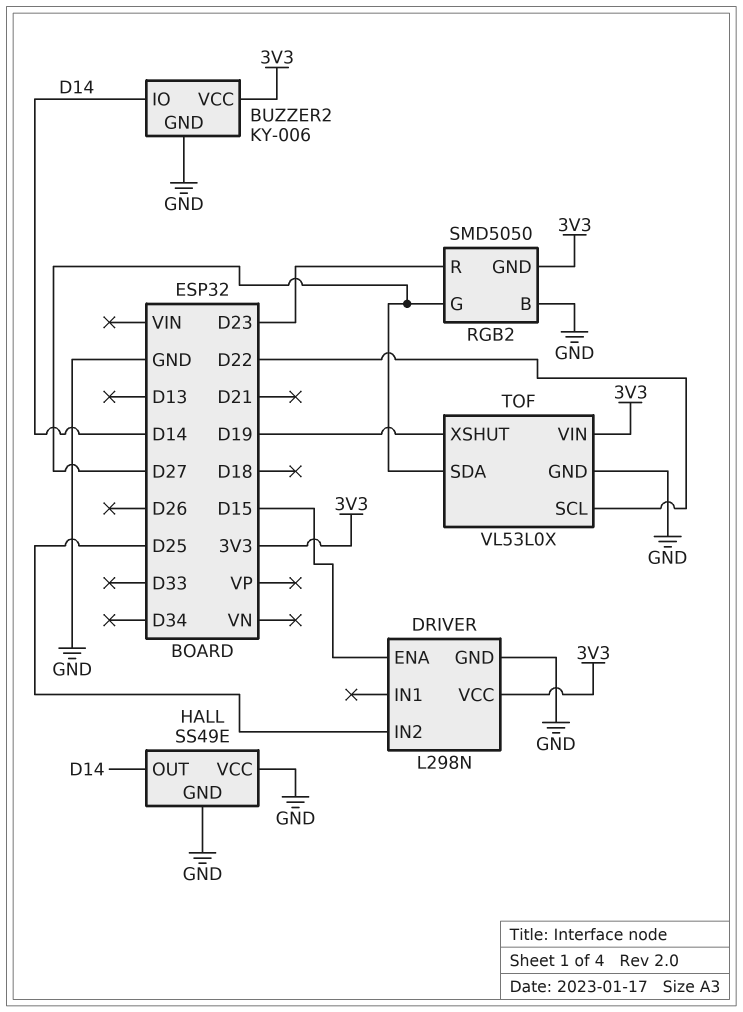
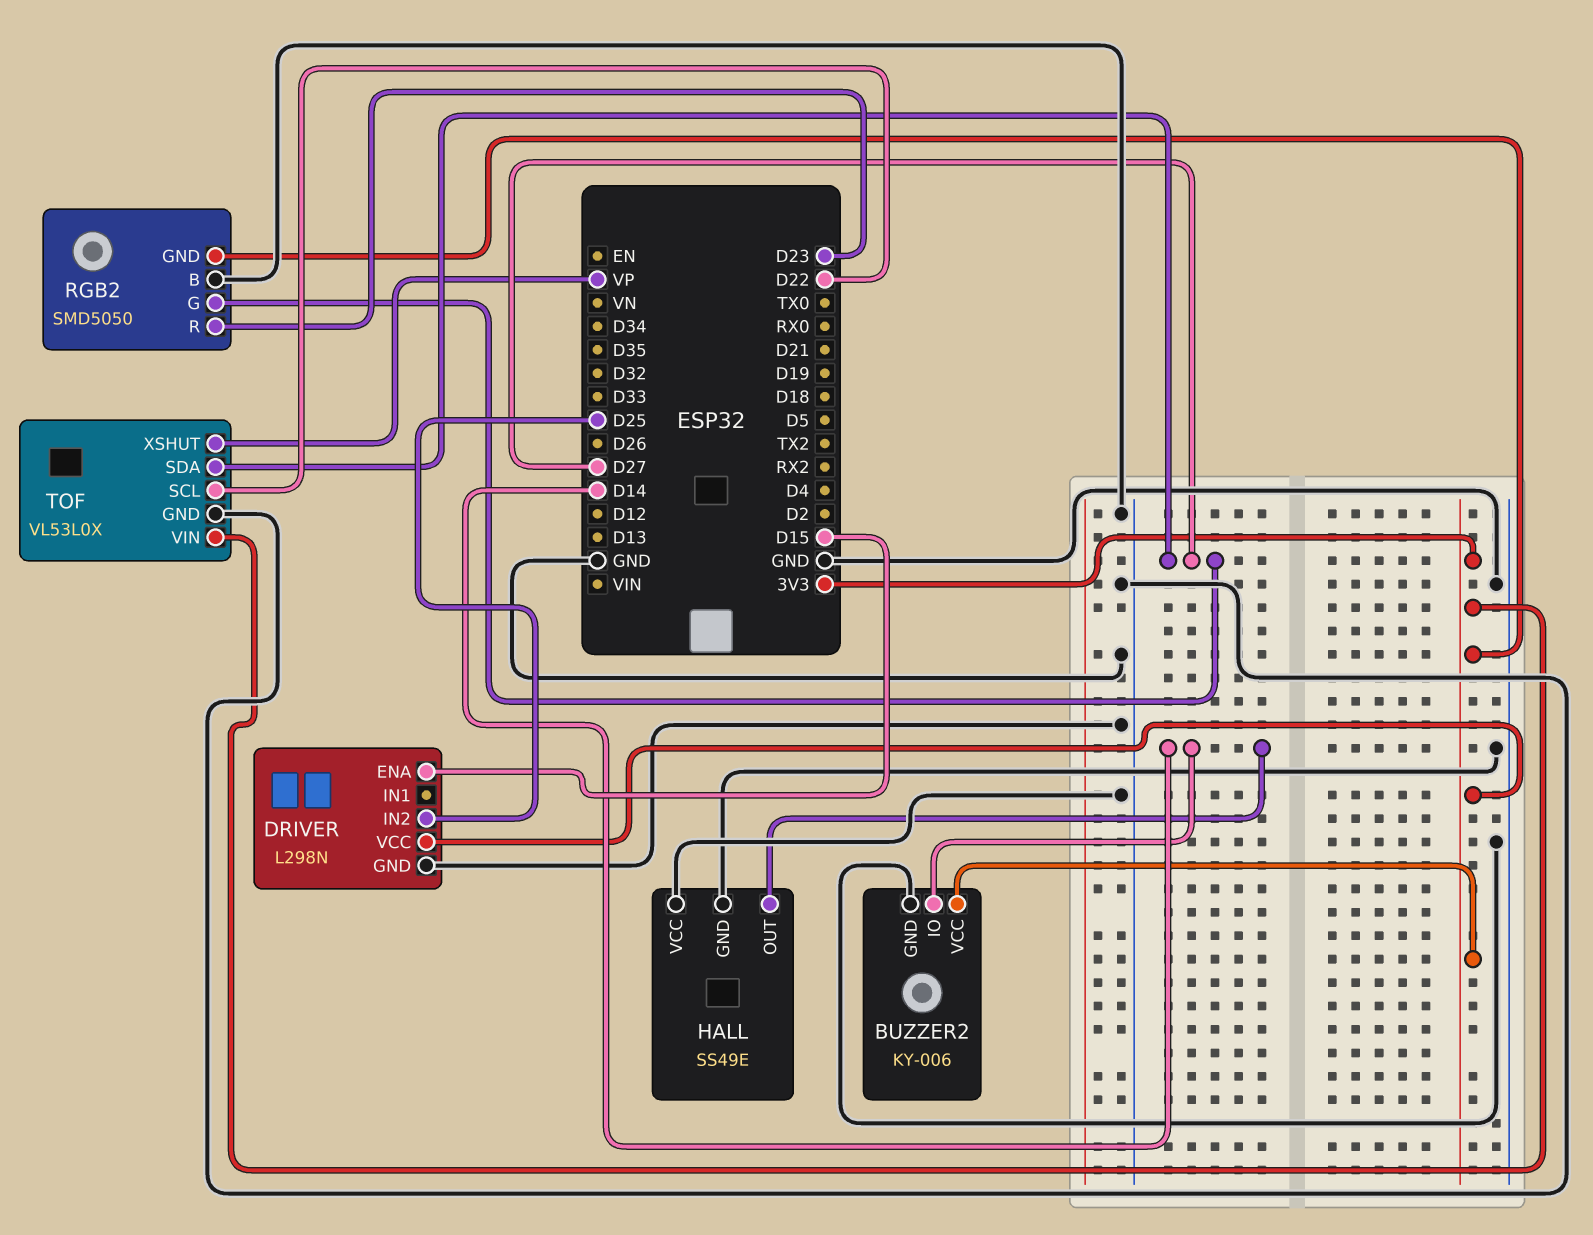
TOF pin XSHUT: D19 -> VP

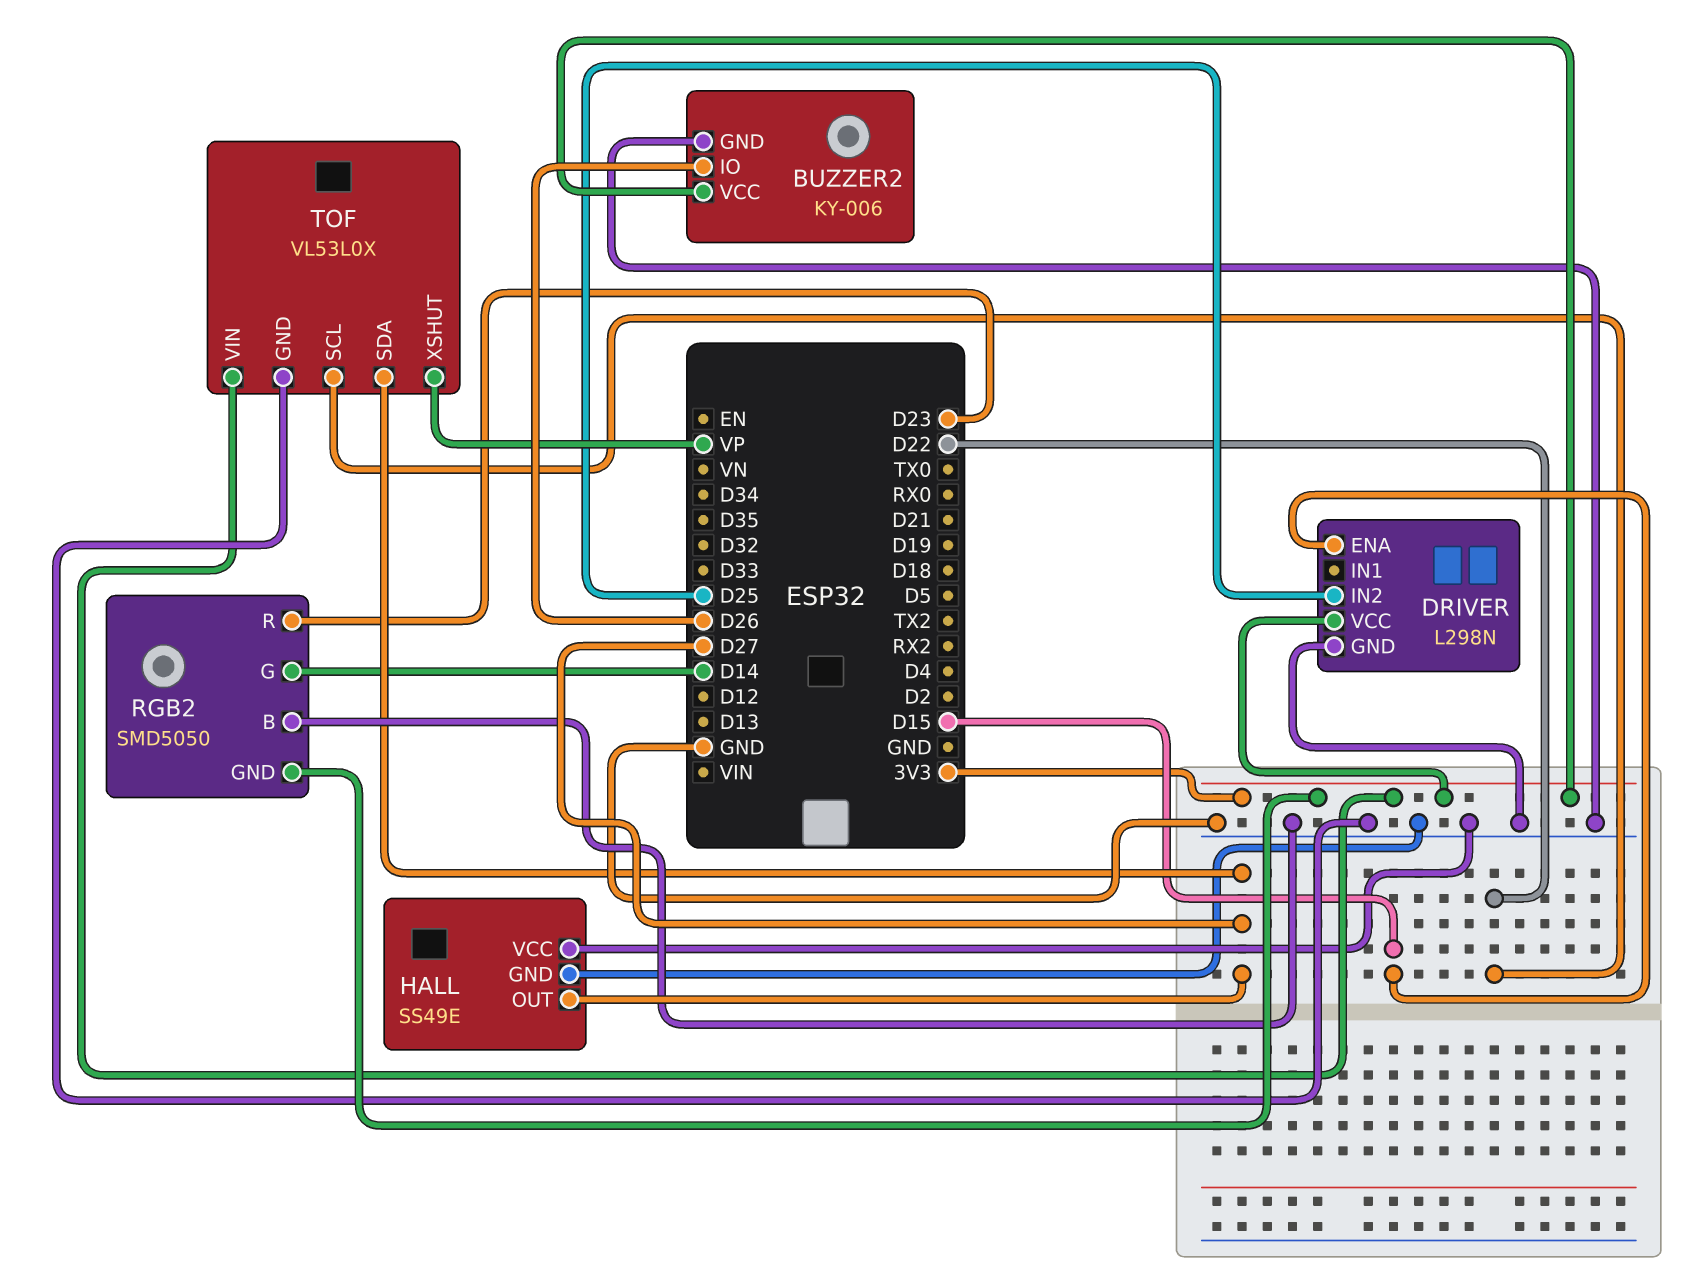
BUZZER2 pin IO: D14 -> D26
HALL pin OUT: D14 -> D27
RGB2 pin G: D27 -> D14

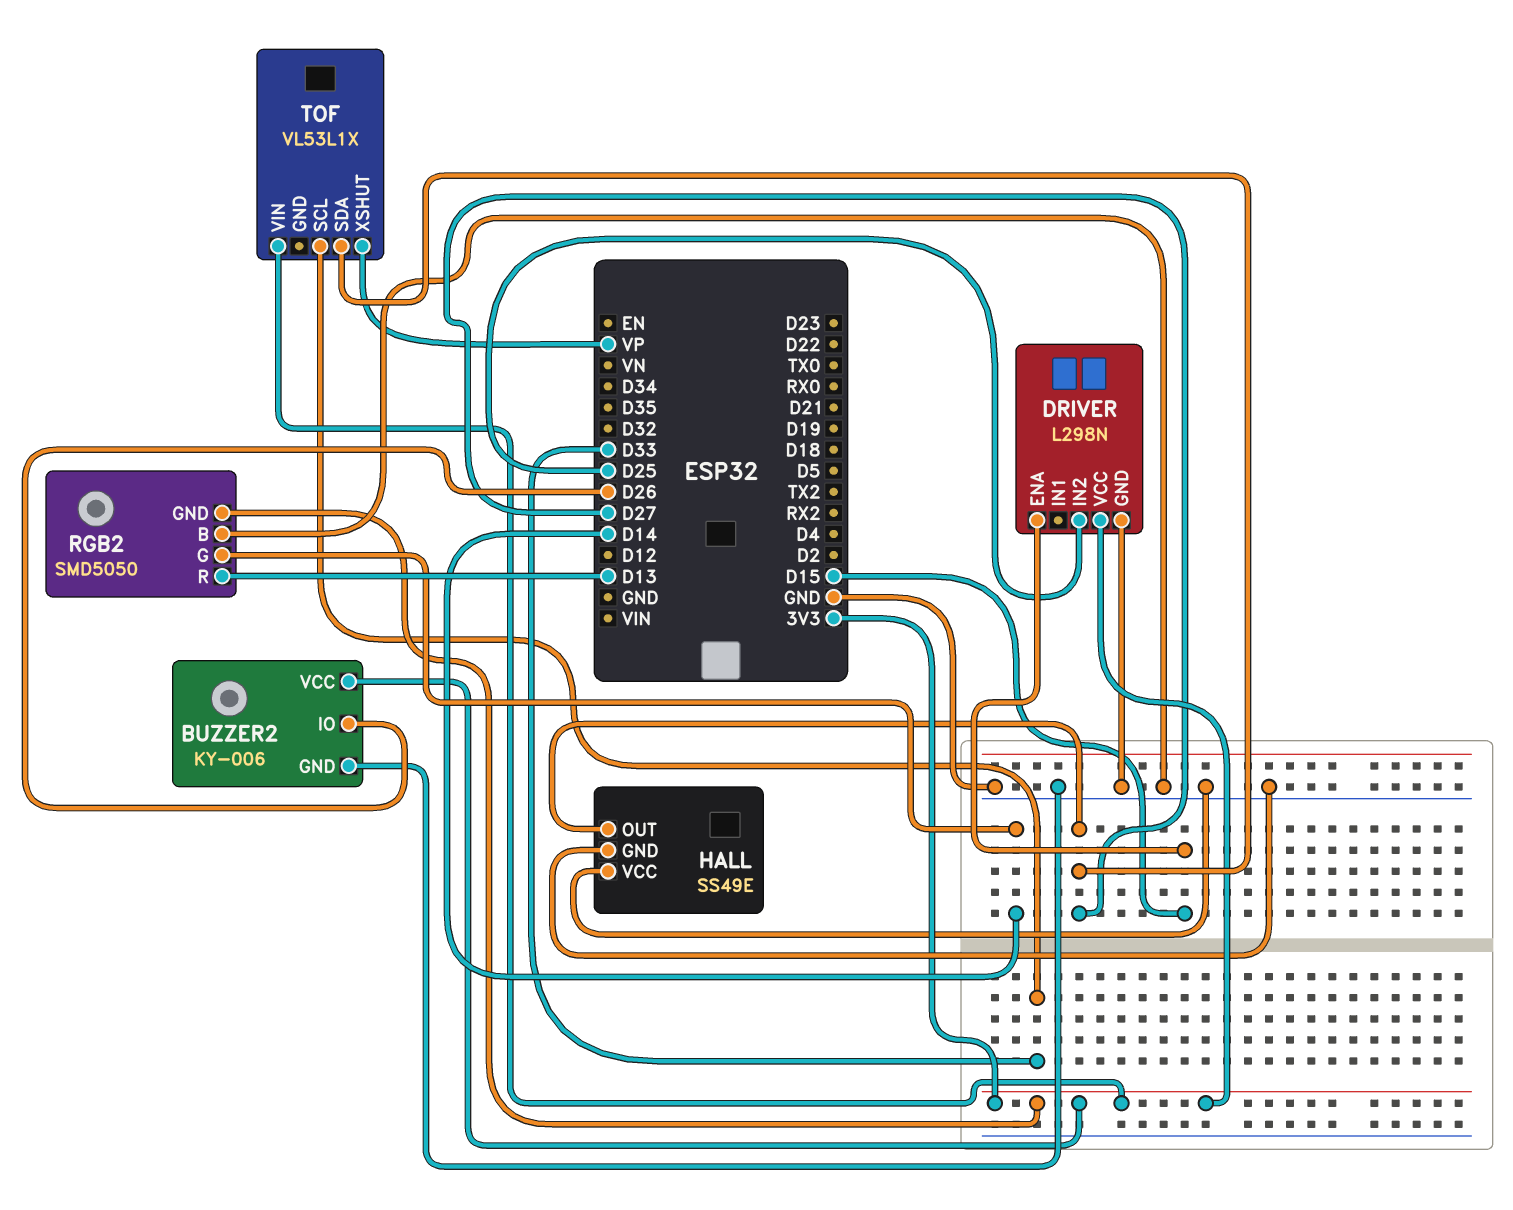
RGB2 pin R: D23 -> D13
TOF: VL53L0X -> VL53L1X
TOF pin GND: GND -> none
TOF pin SCL: D22 -> D33

